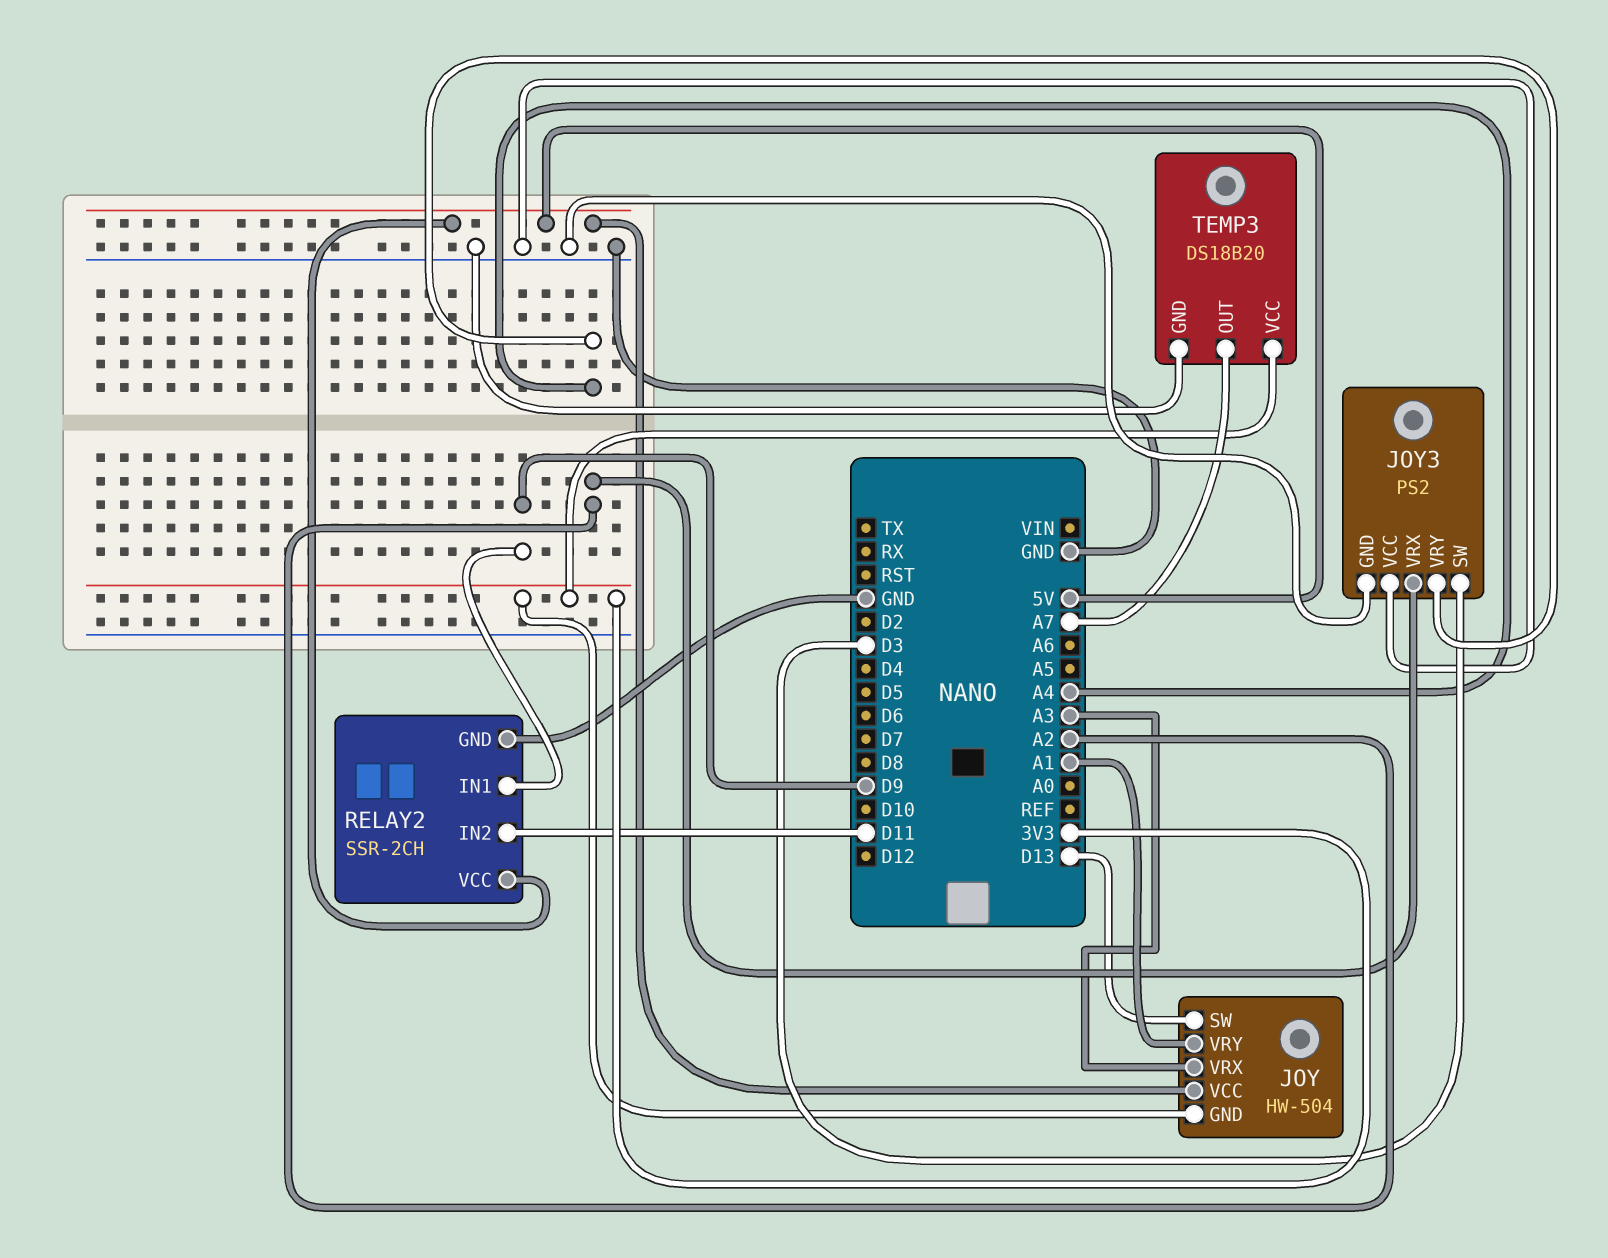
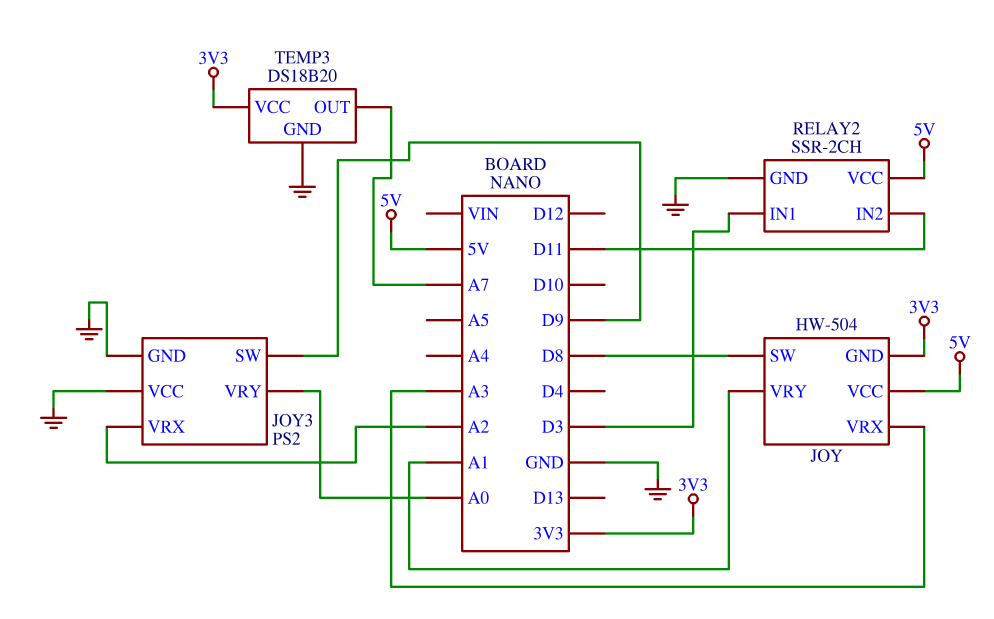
JOY pin SW: D13 -> D8
JOY3 pin SW: D3 -> D9
JOY3 pin VRY: A4 -> A0
RELAY2 pin IN1: D9 -> D3

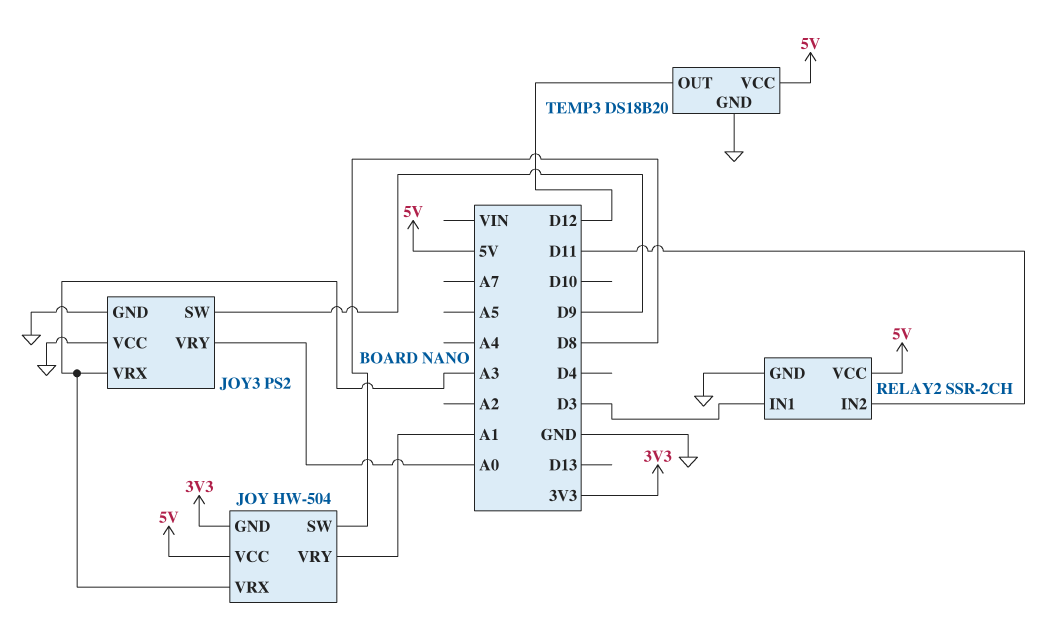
JOY3 pin VRX: A2 -> A3
TEMP3 pin OUT: A7 -> D12
TEMP3 pin VCC: 3V3 -> 5V

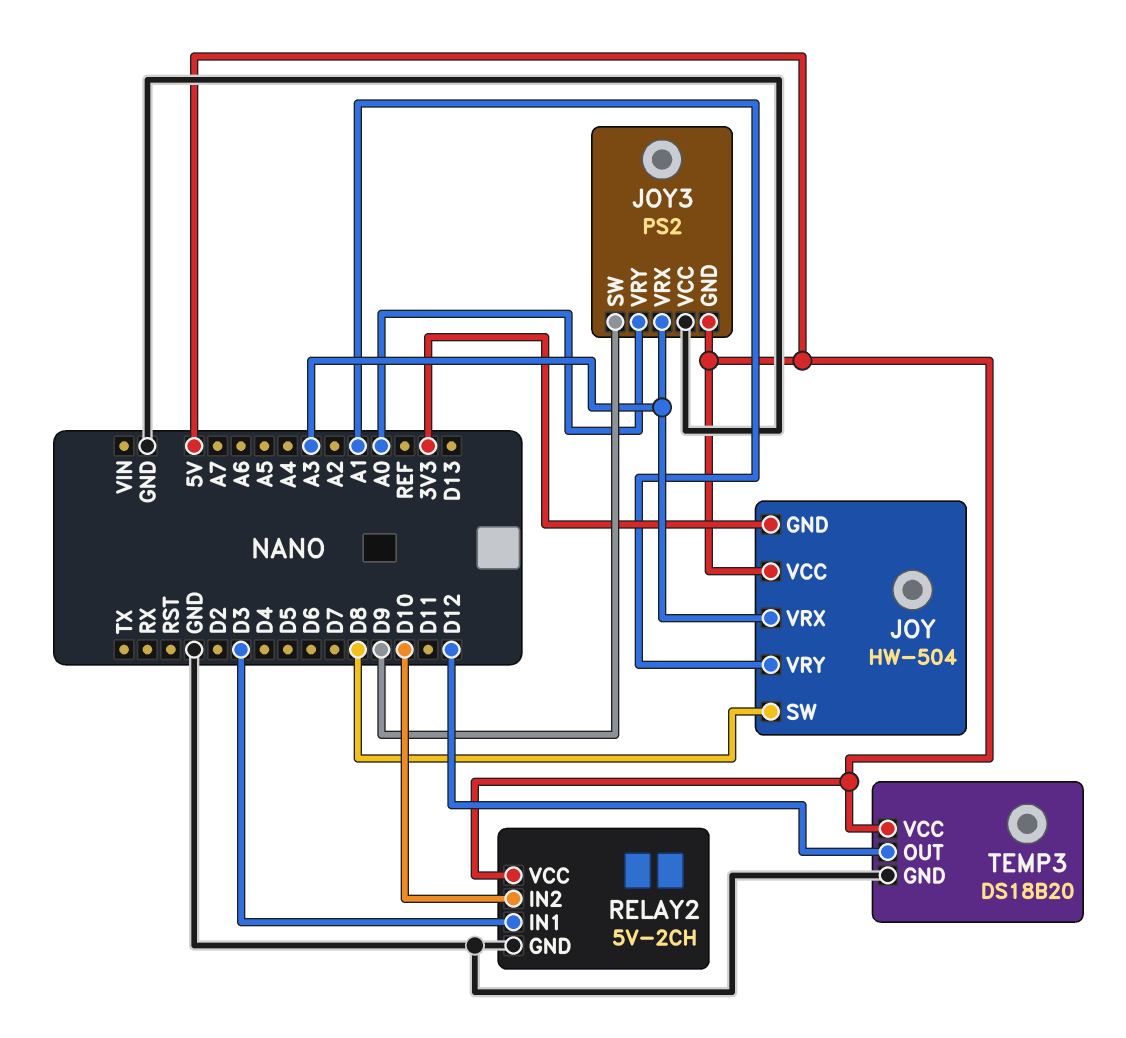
JOY3 pin GND: GND -> 5V
RELAY2: SSR-2CH -> 5V-2CH
RELAY2 pin IN2: D11 -> D10

